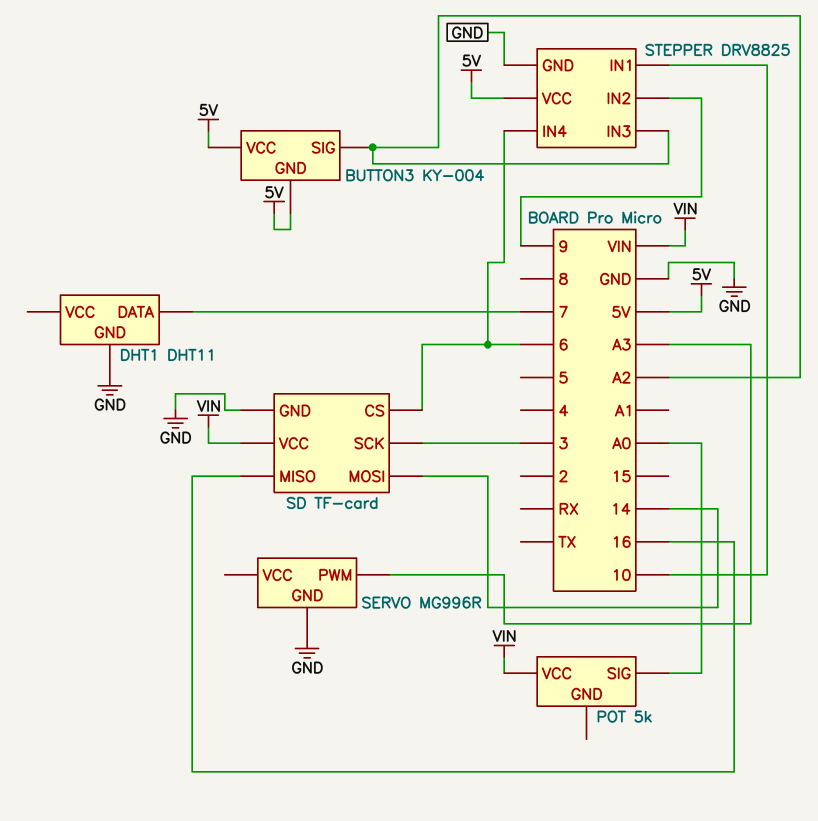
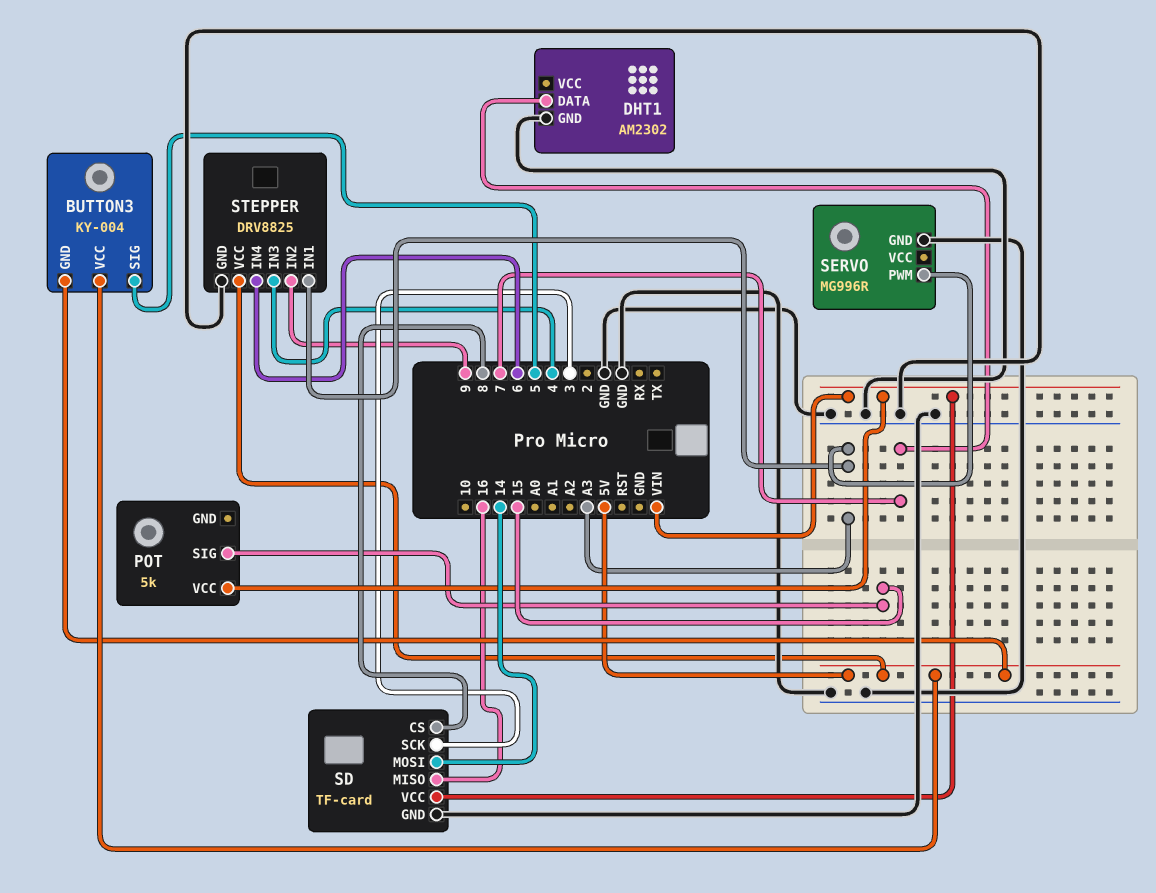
BUTTON3 pin SIG: A2 -> 5
DHT1: DHT11 -> AM2302
POT pin SIG: A0 -> 15
SD pin CS: 6 -> 8
STEPPER pin IN1: 10 -> A3
STEPPER pin IN3: A2 -> 4

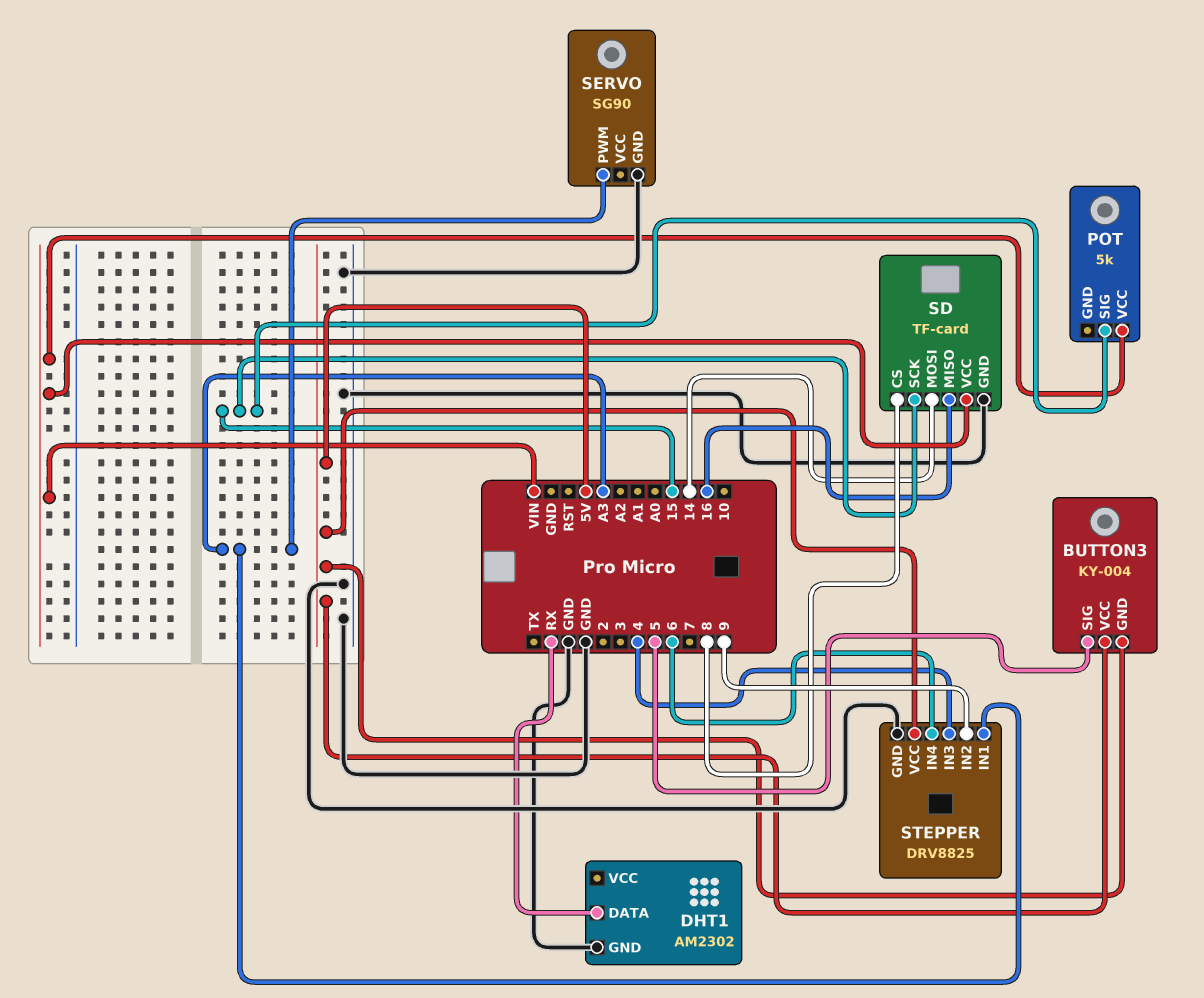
DHT1 pin DATA: 7 -> RX
SD pin SCK: 3 -> 15
SERVO: MG996R -> SG90

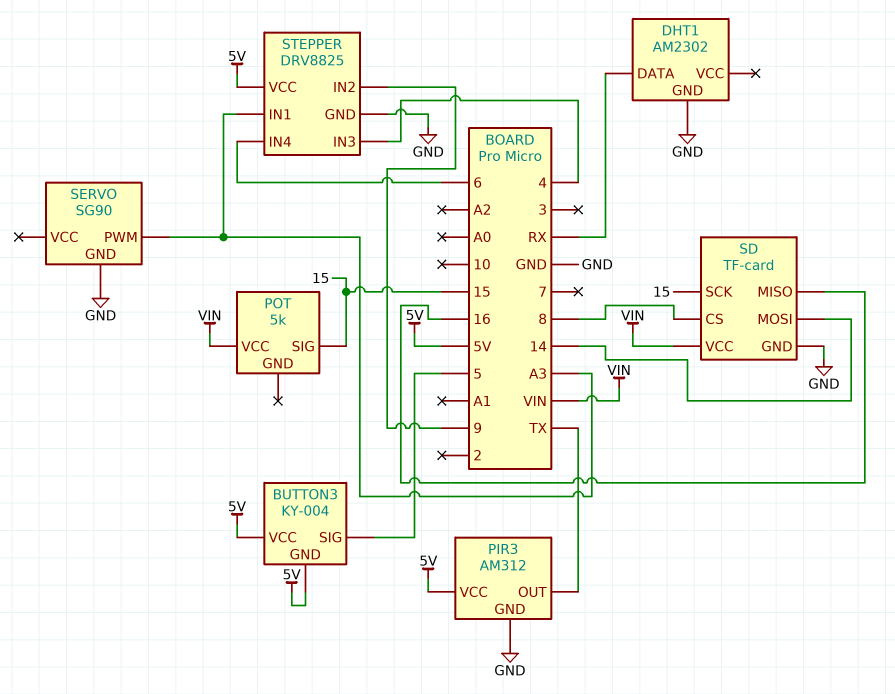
PIR3: none -> AM312
PIR3 pin GND: none -> GND
PIR3 pin OUT: none -> TX
PIR3 pin VCC: none -> 5V

